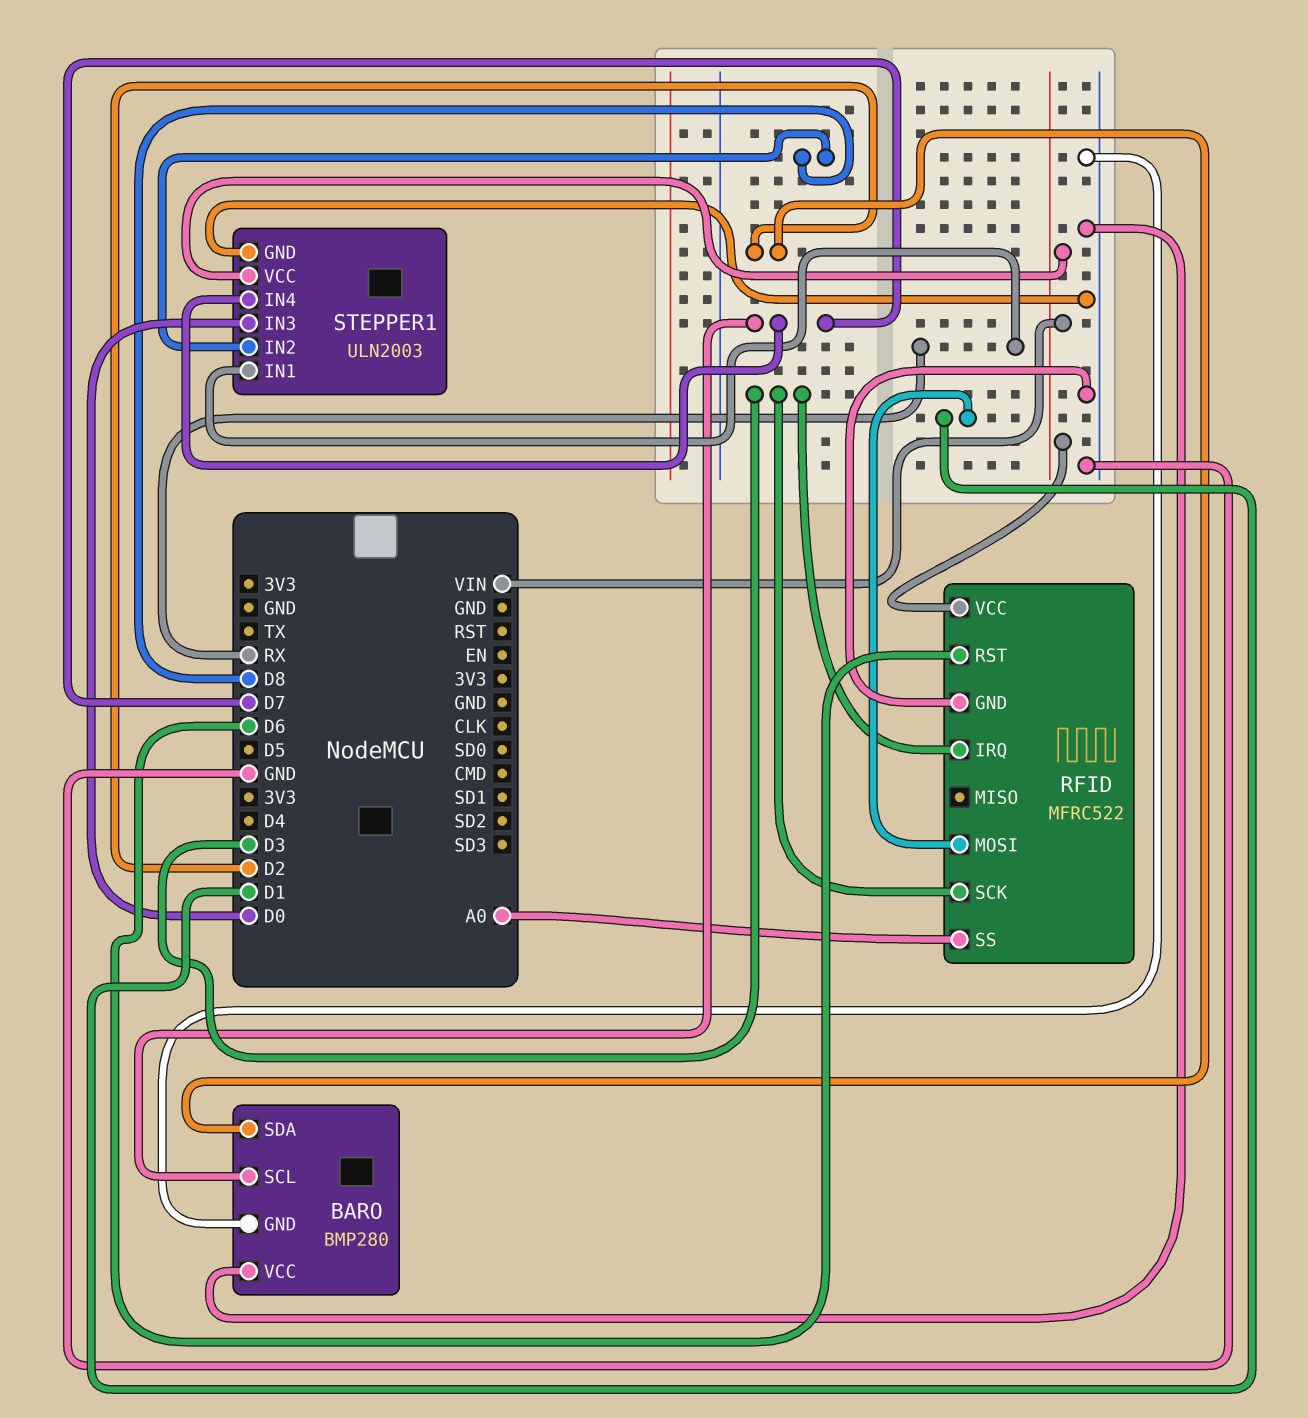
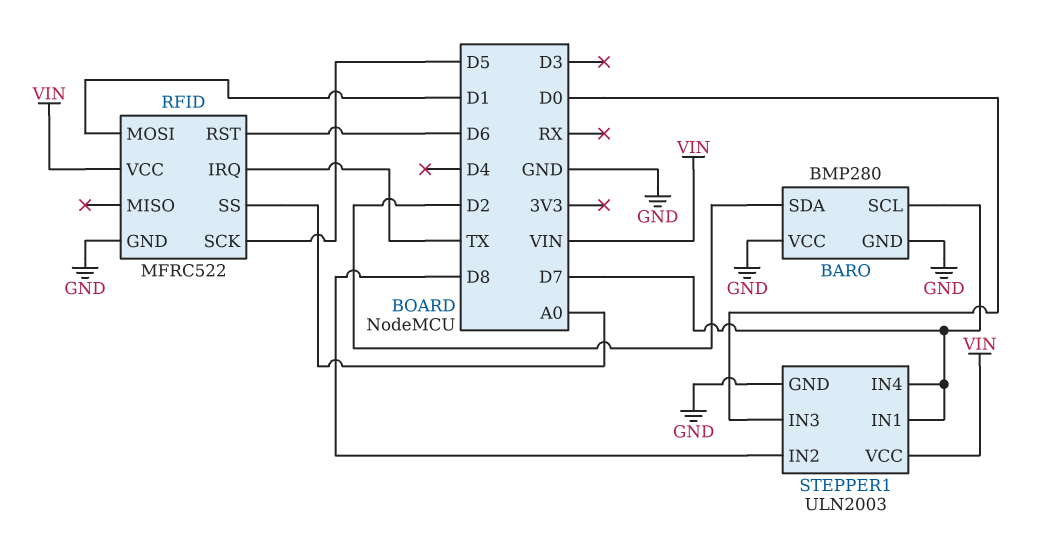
RFID pin IRQ: D3 -> TX
RFID pin SCK: D3 -> D5
STEPPER1 pin IN1: RX -> D7

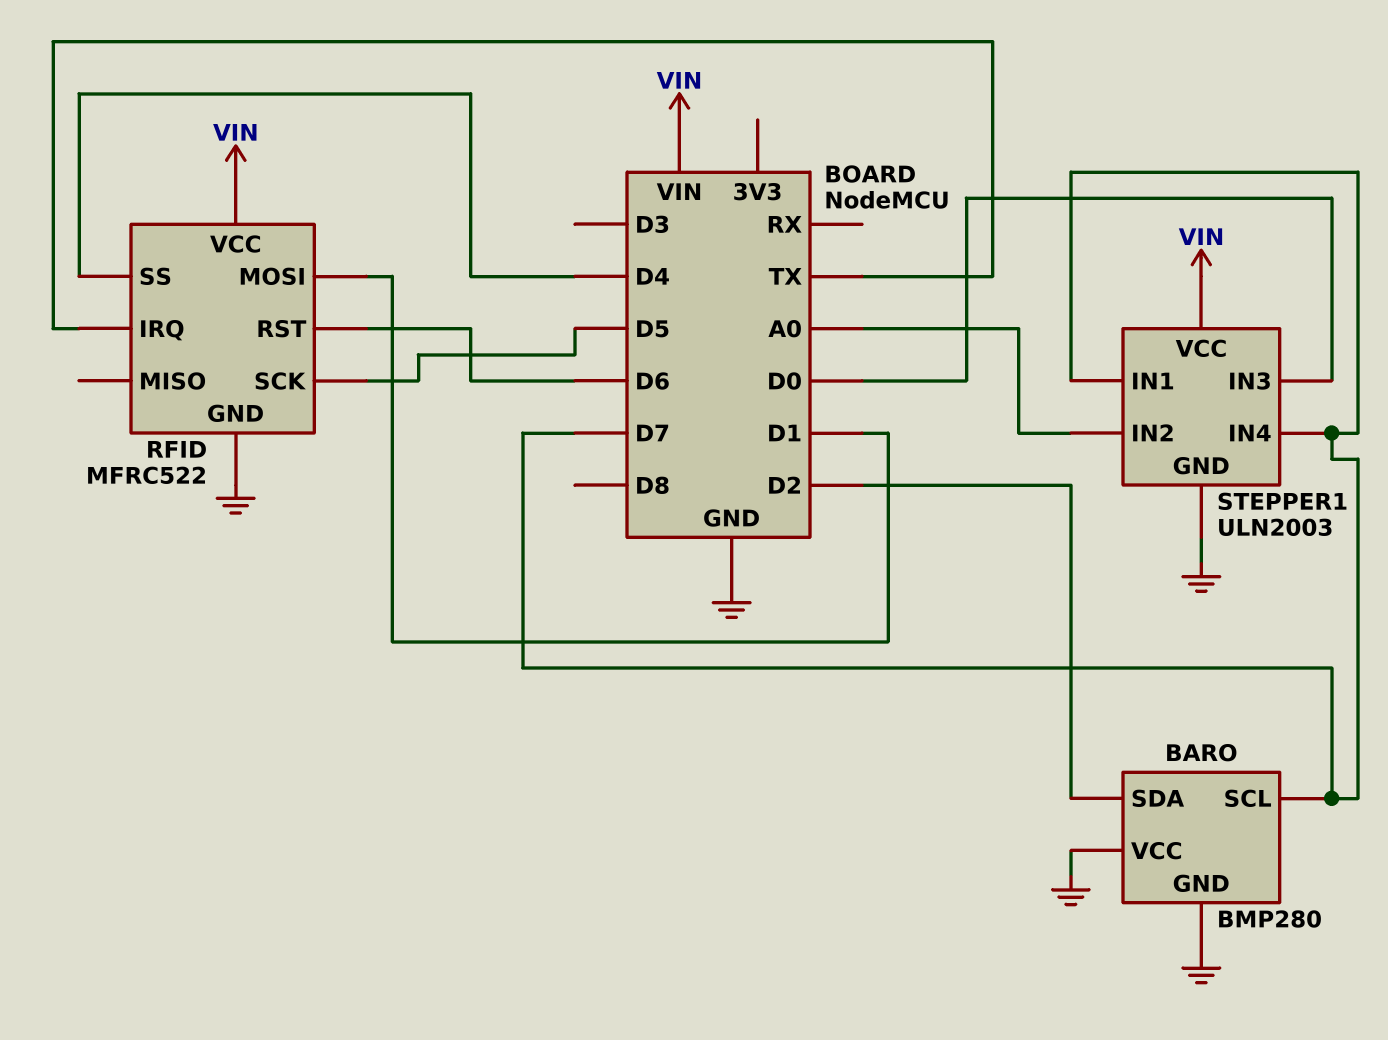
RFID pin SS: A0 -> D4
STEPPER1 pin IN2: D8 -> A0

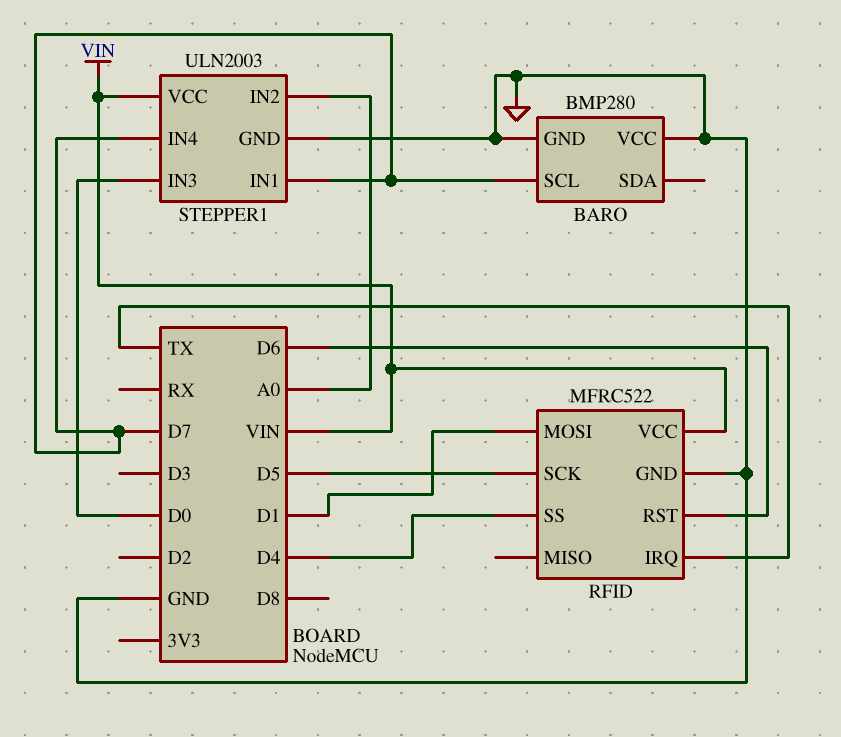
BARO pin SDA: D2 -> none

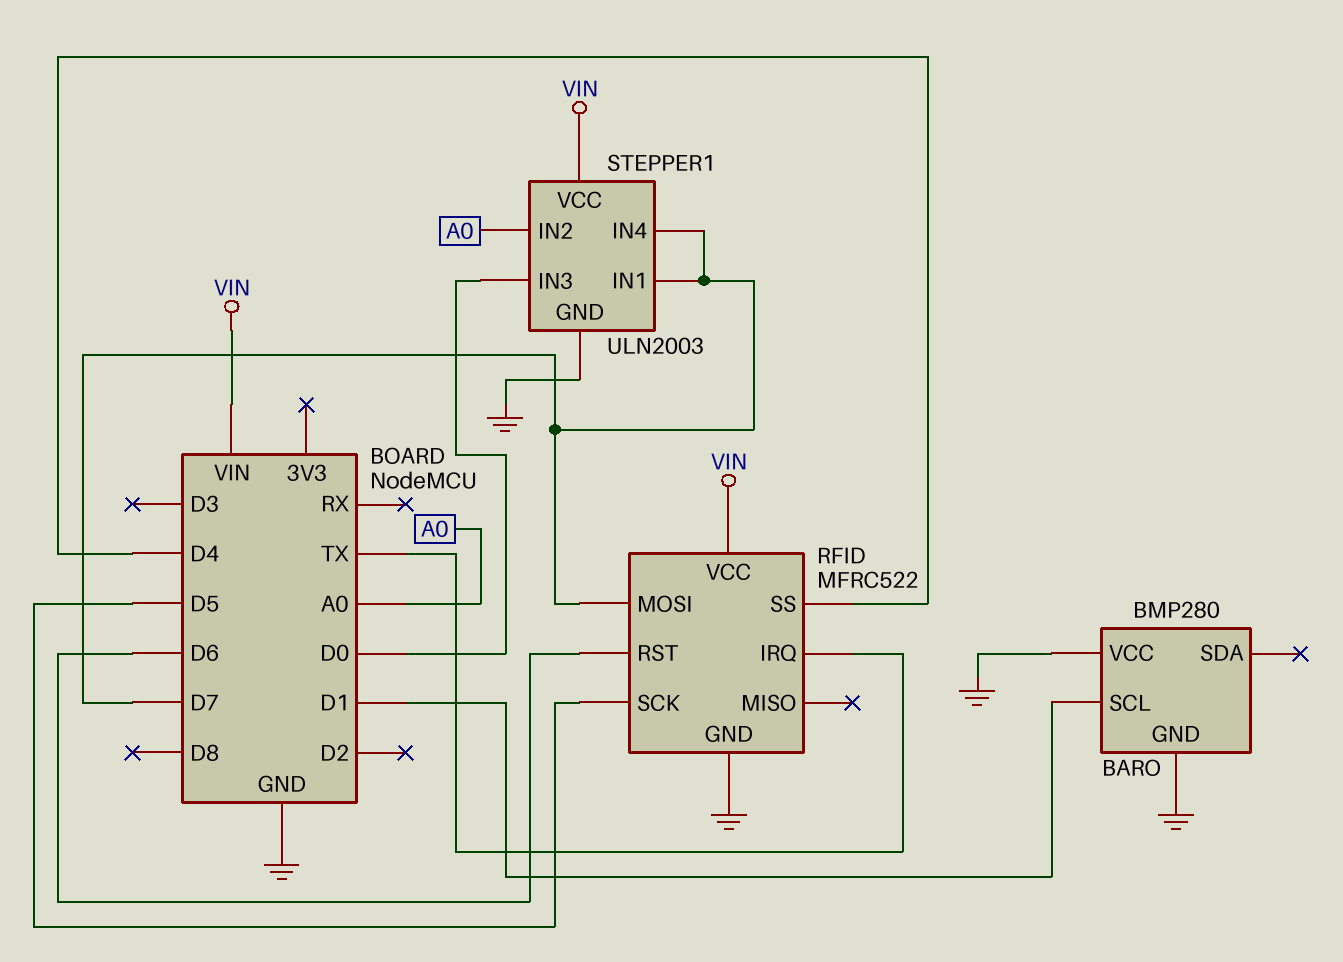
BARO pin SCL: D7 -> D1
RFID pin MOSI: D1 -> D7

